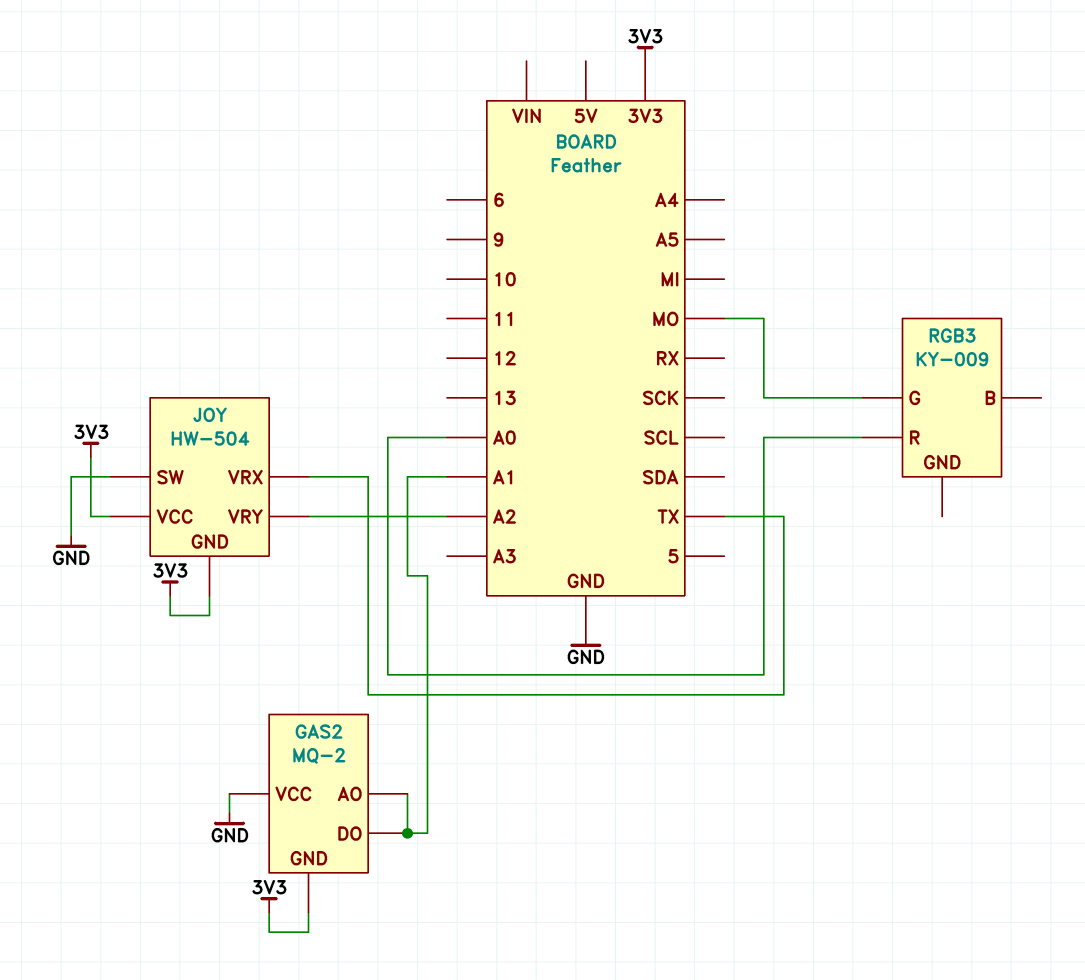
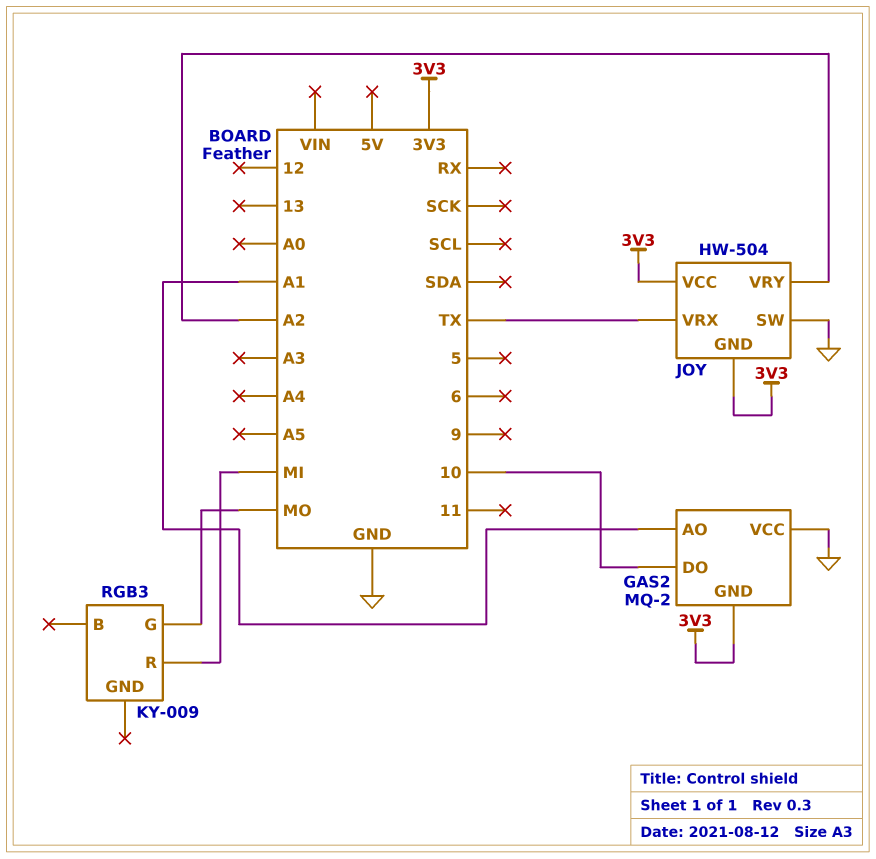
GAS2 pin DO: A1 -> 10
RGB3 pin R: A0 -> MI

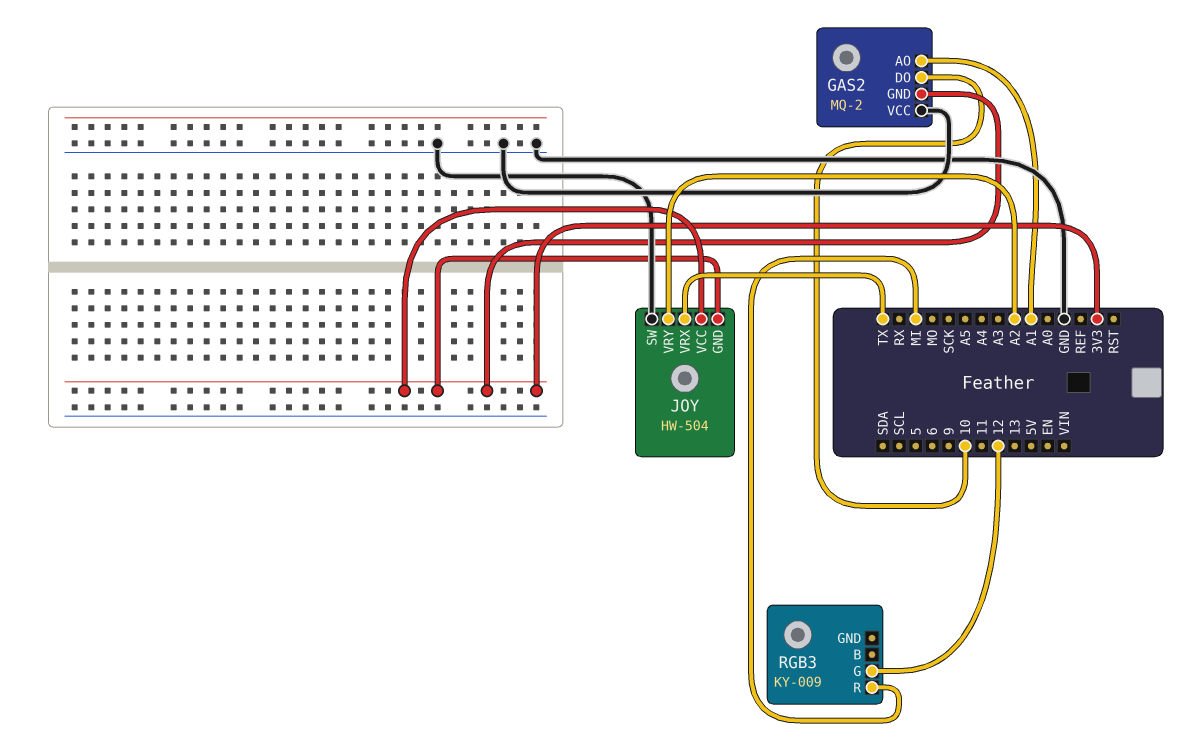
RGB3 pin G: MO -> 12

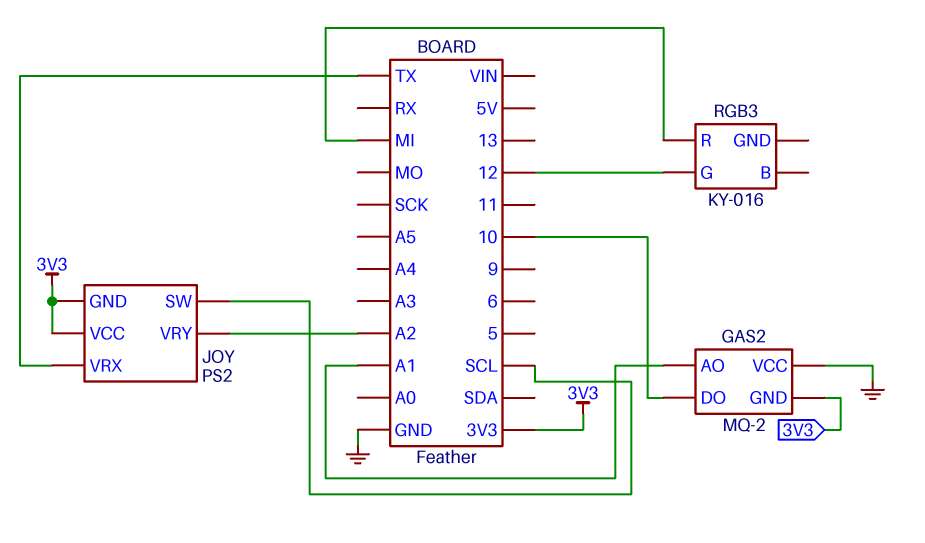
JOY: HW-504 -> PS2
JOY pin SW: GND -> SCL
RGB3: KY-009 -> KY-016

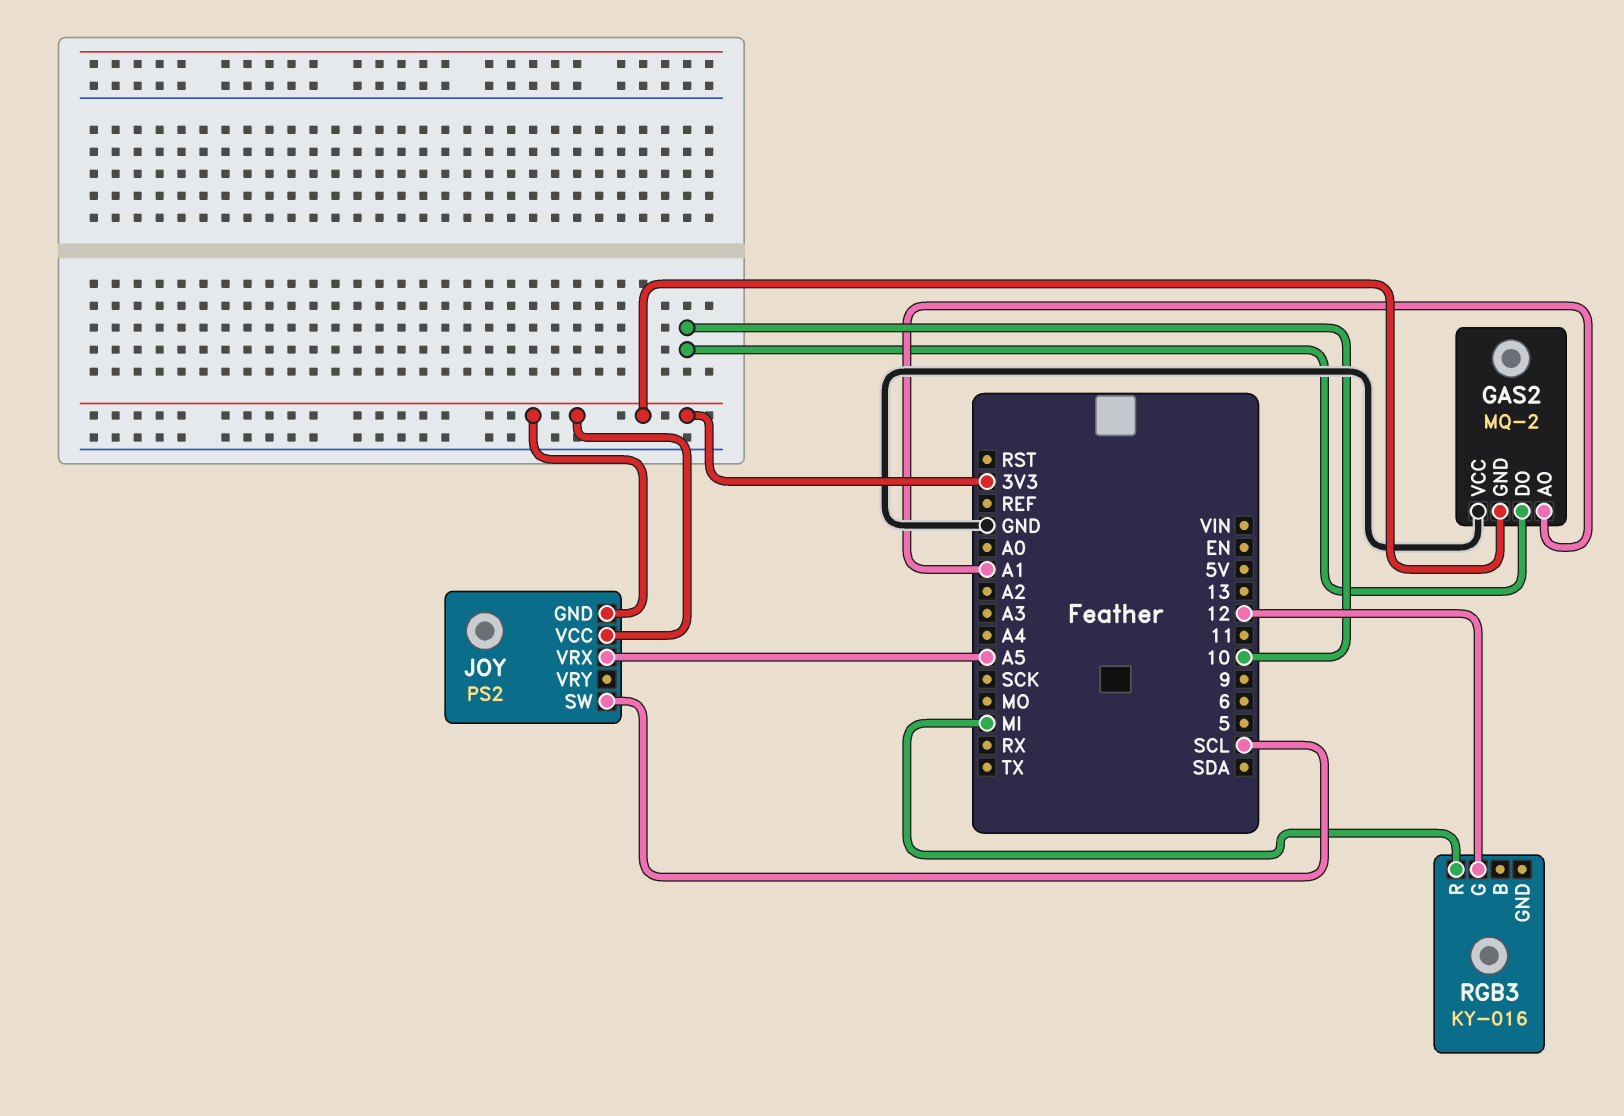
JOY pin VRX: TX -> A5
JOY pin VRY: A2 -> none

